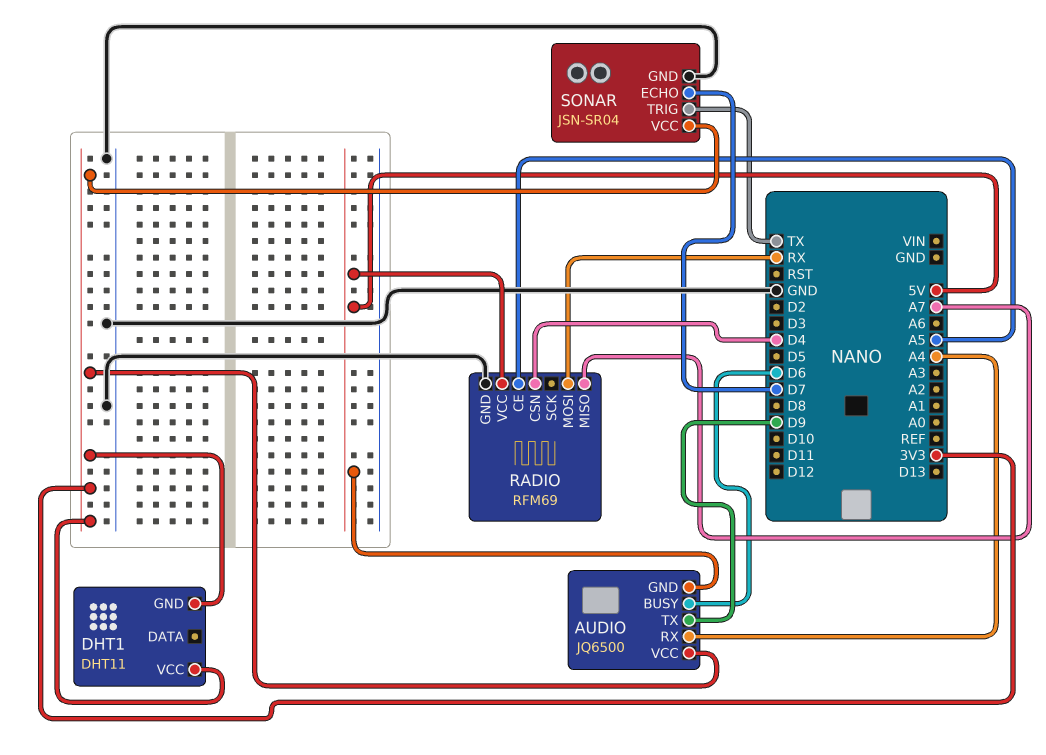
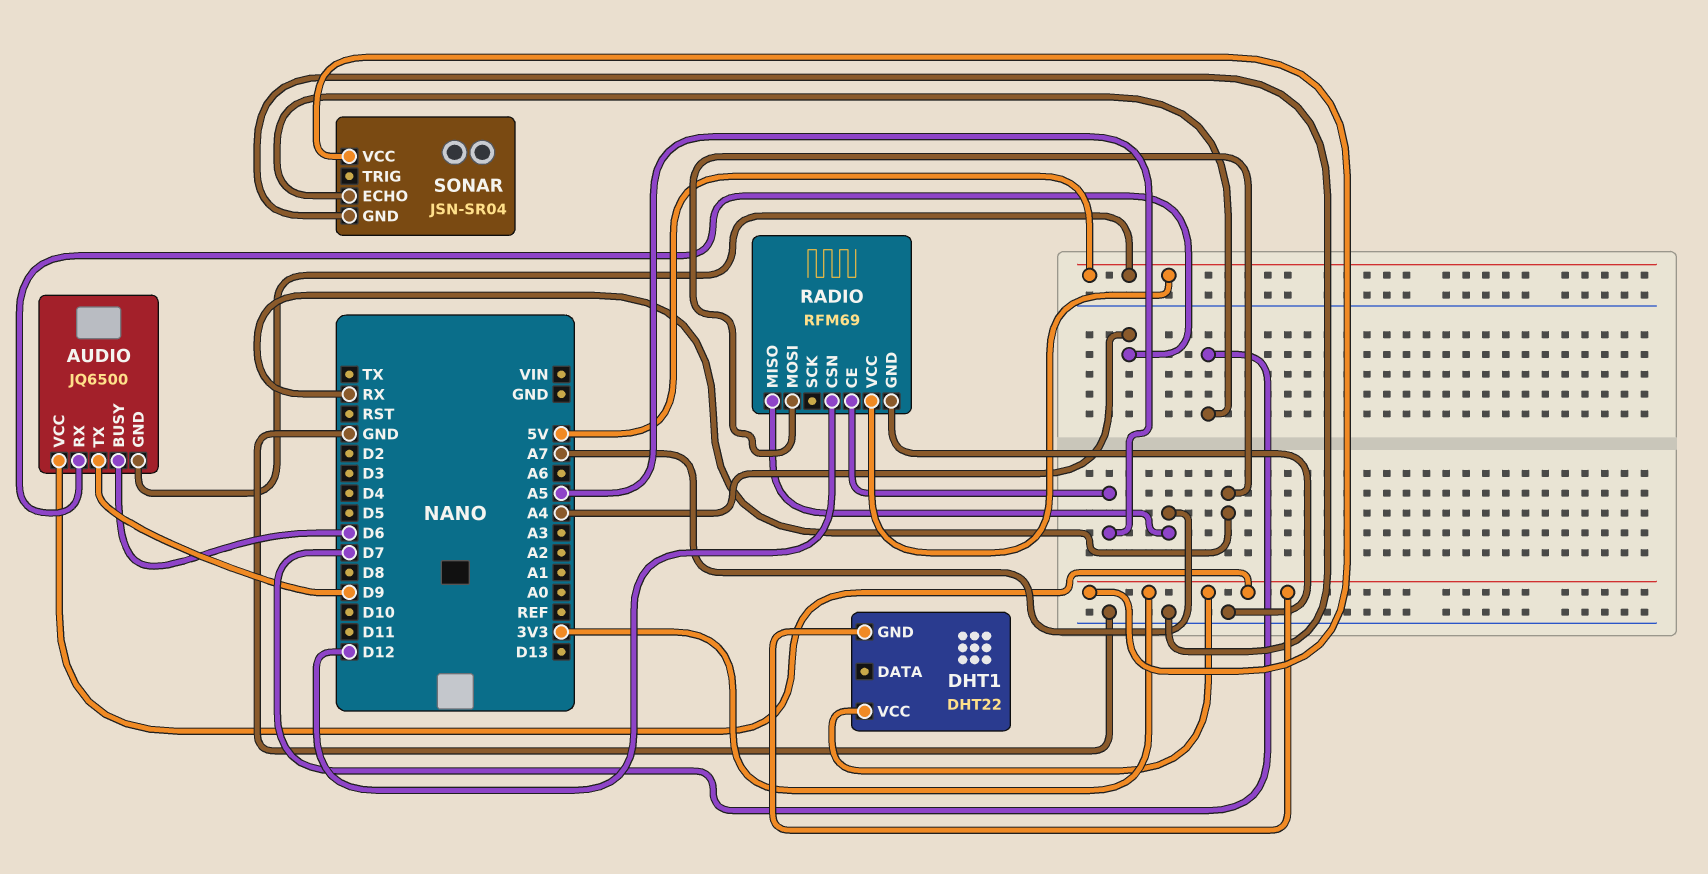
DHT1: DHT11 -> DHT22
RADIO pin CSN: D4 -> D12
SONAR pin TRIG: TX -> none

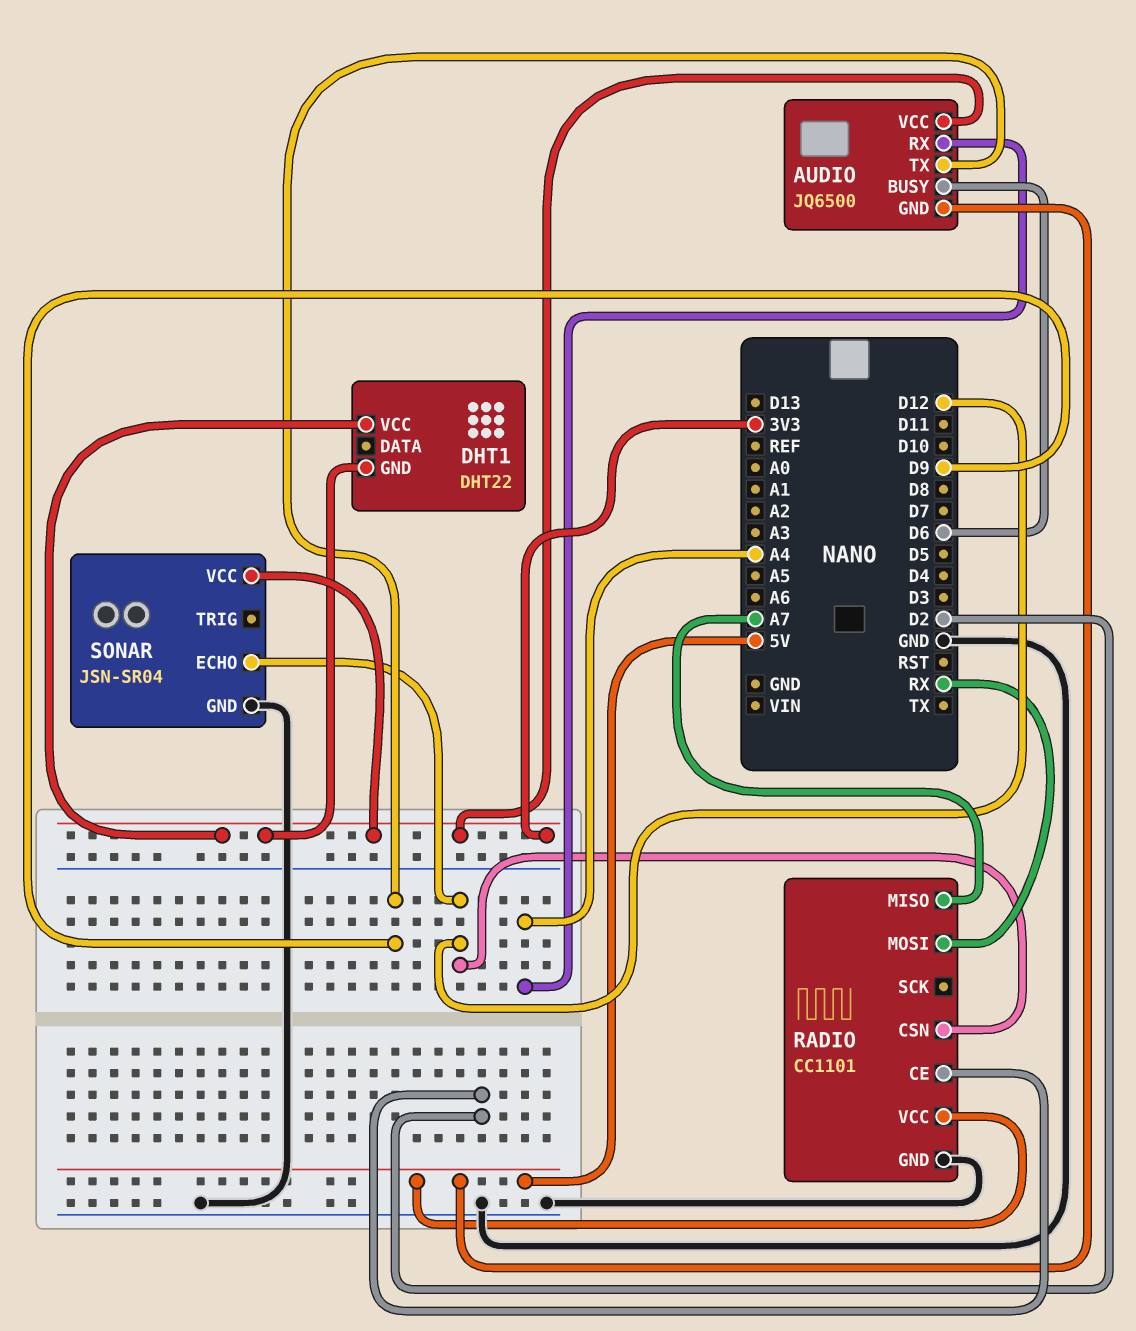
RADIO: RFM69 -> CC1101
RADIO pin CE: A5 -> D2
SONAR pin ECHO: D7 -> D12

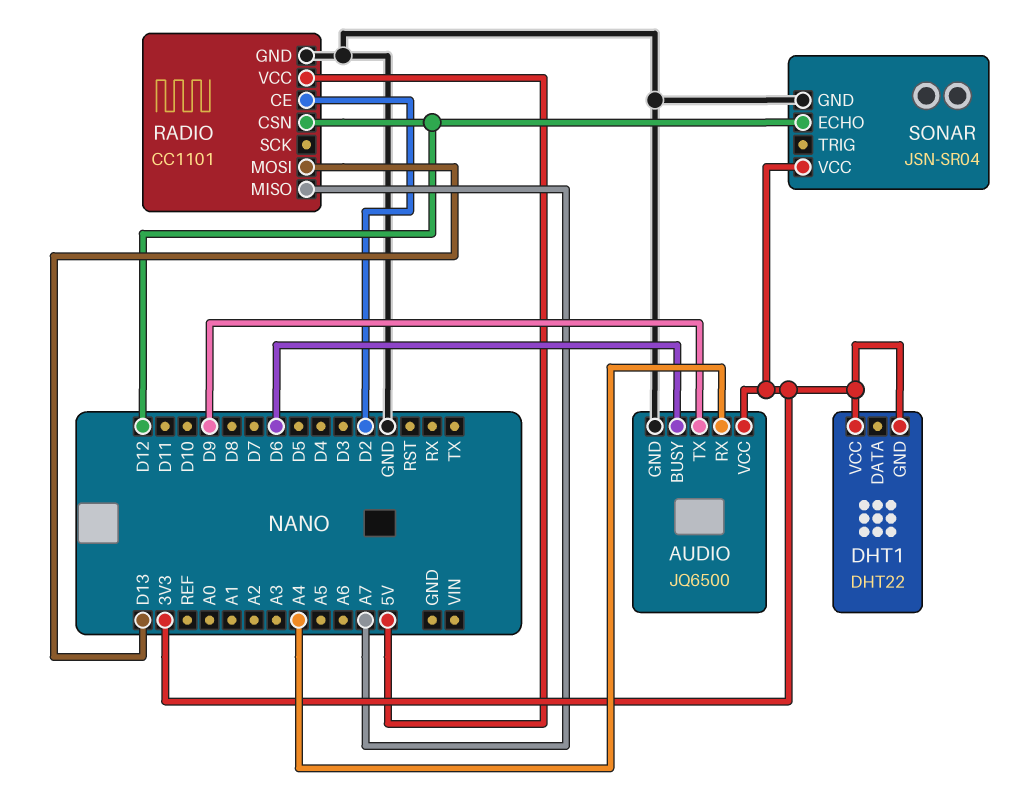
AUDIO pin GND: 5V -> GND
RADIO pin MOSI: RX -> D13

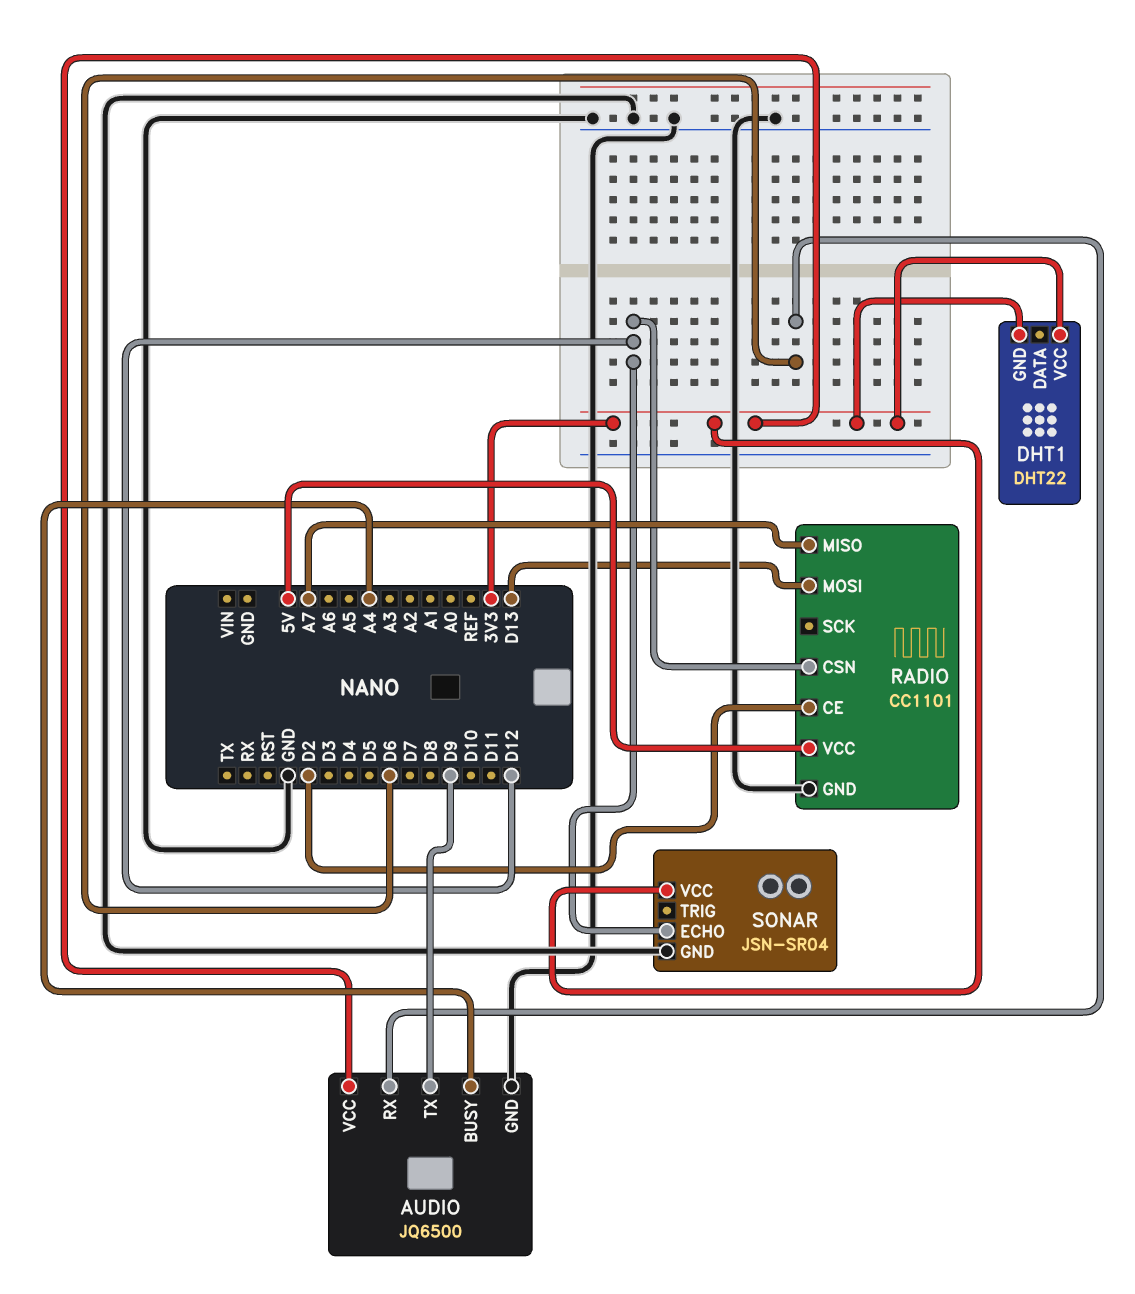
AUDIO pin BUSY: D6 -> A4
AUDIO pin RX: A4 -> D6

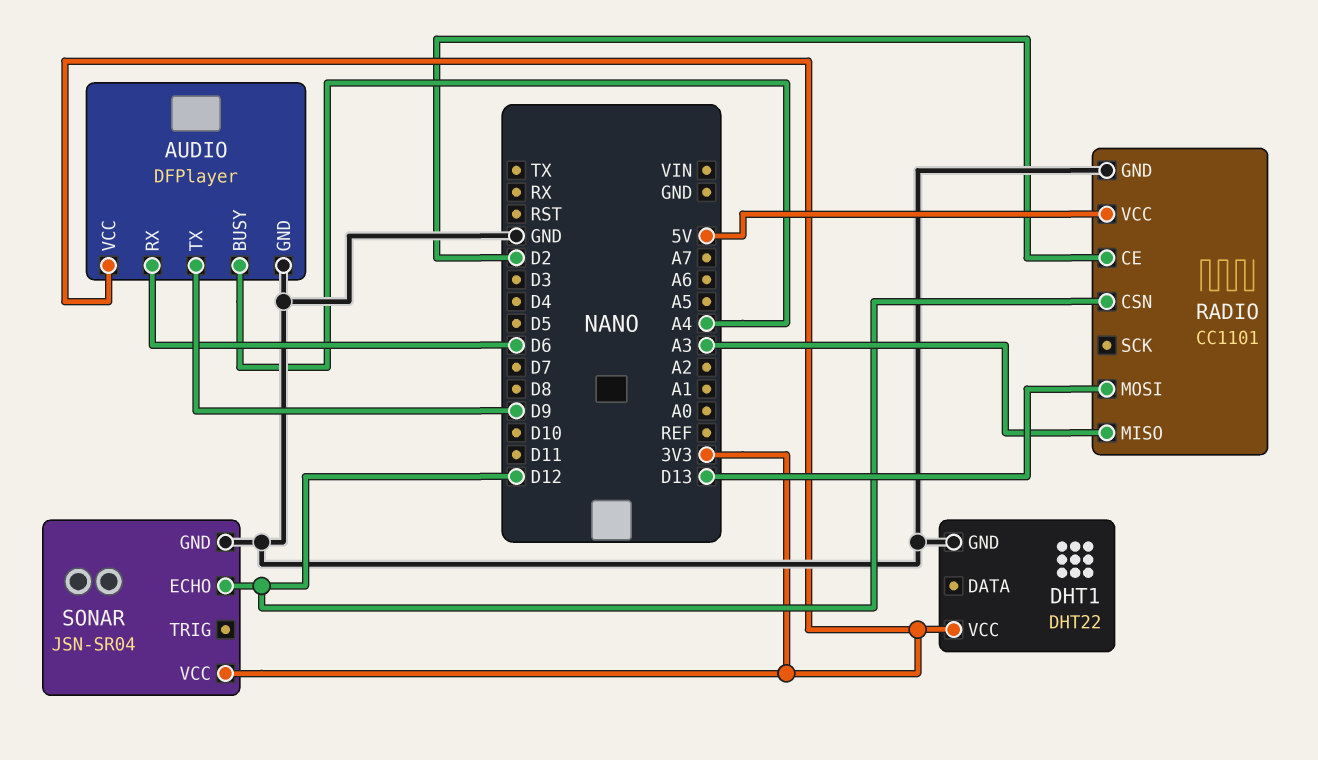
AUDIO: JQ6500 -> DFPlayer
DHT1 pin GND: 3V3 -> GND
RADIO pin MISO: A7 -> A3

